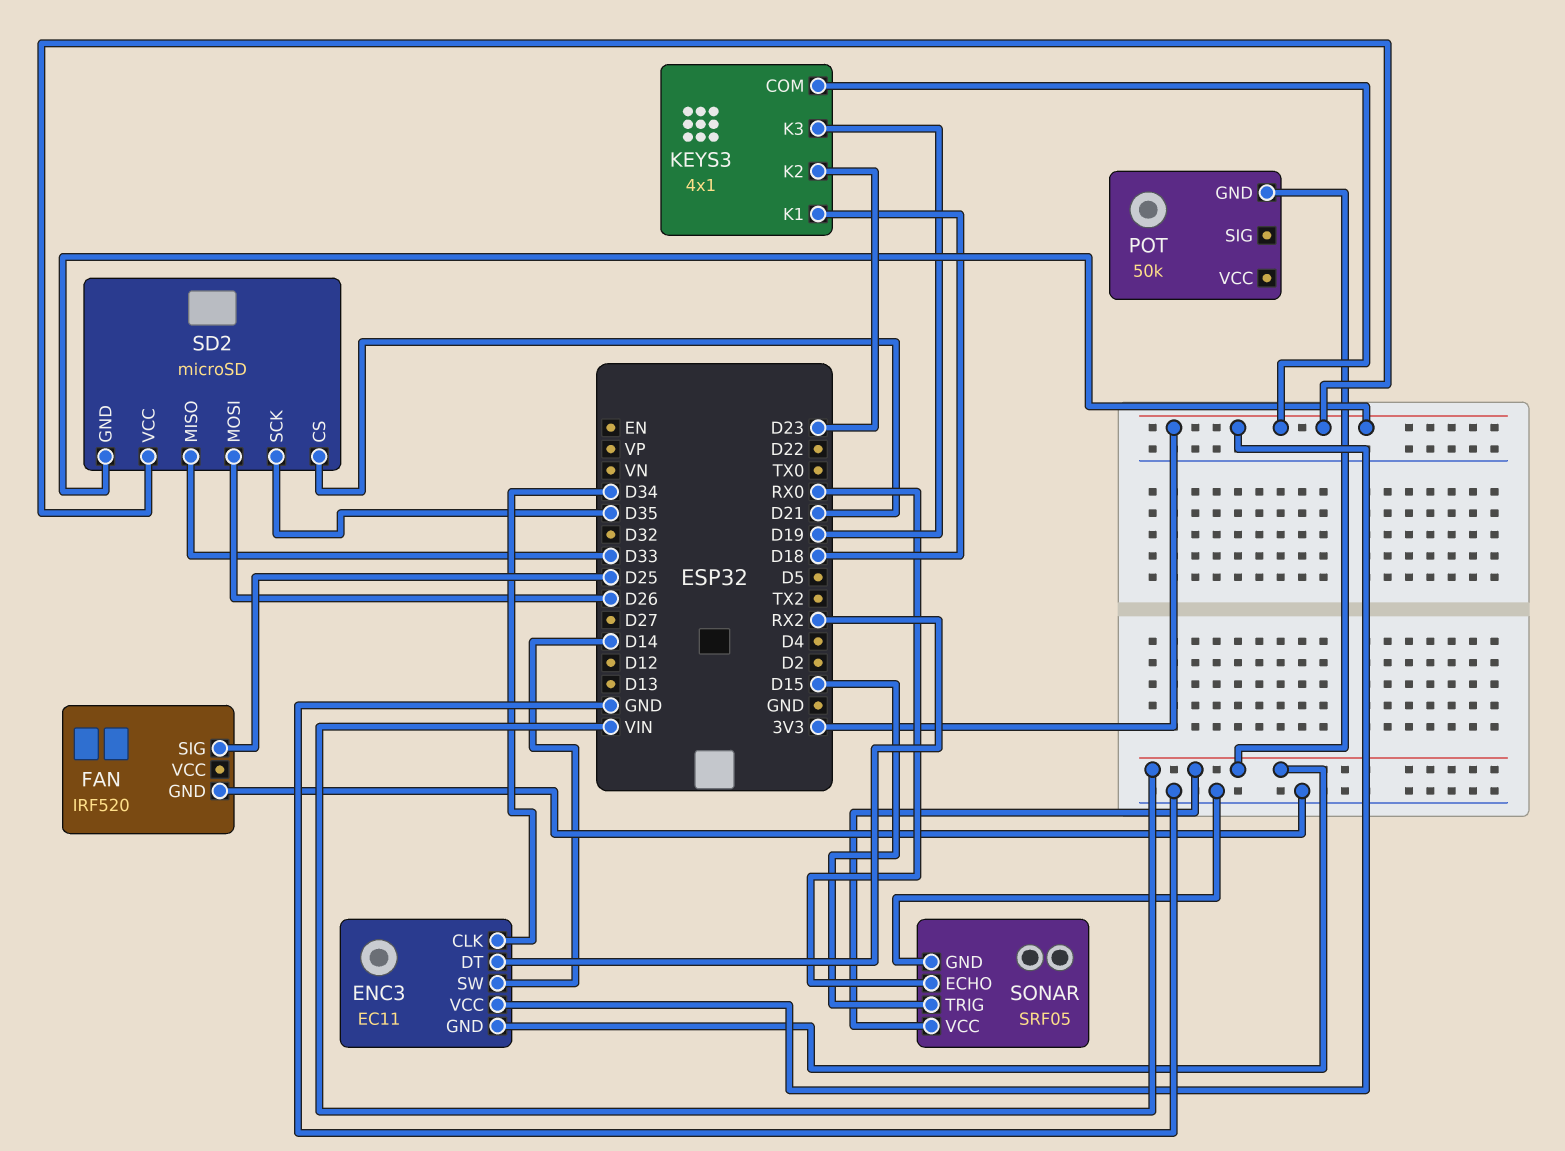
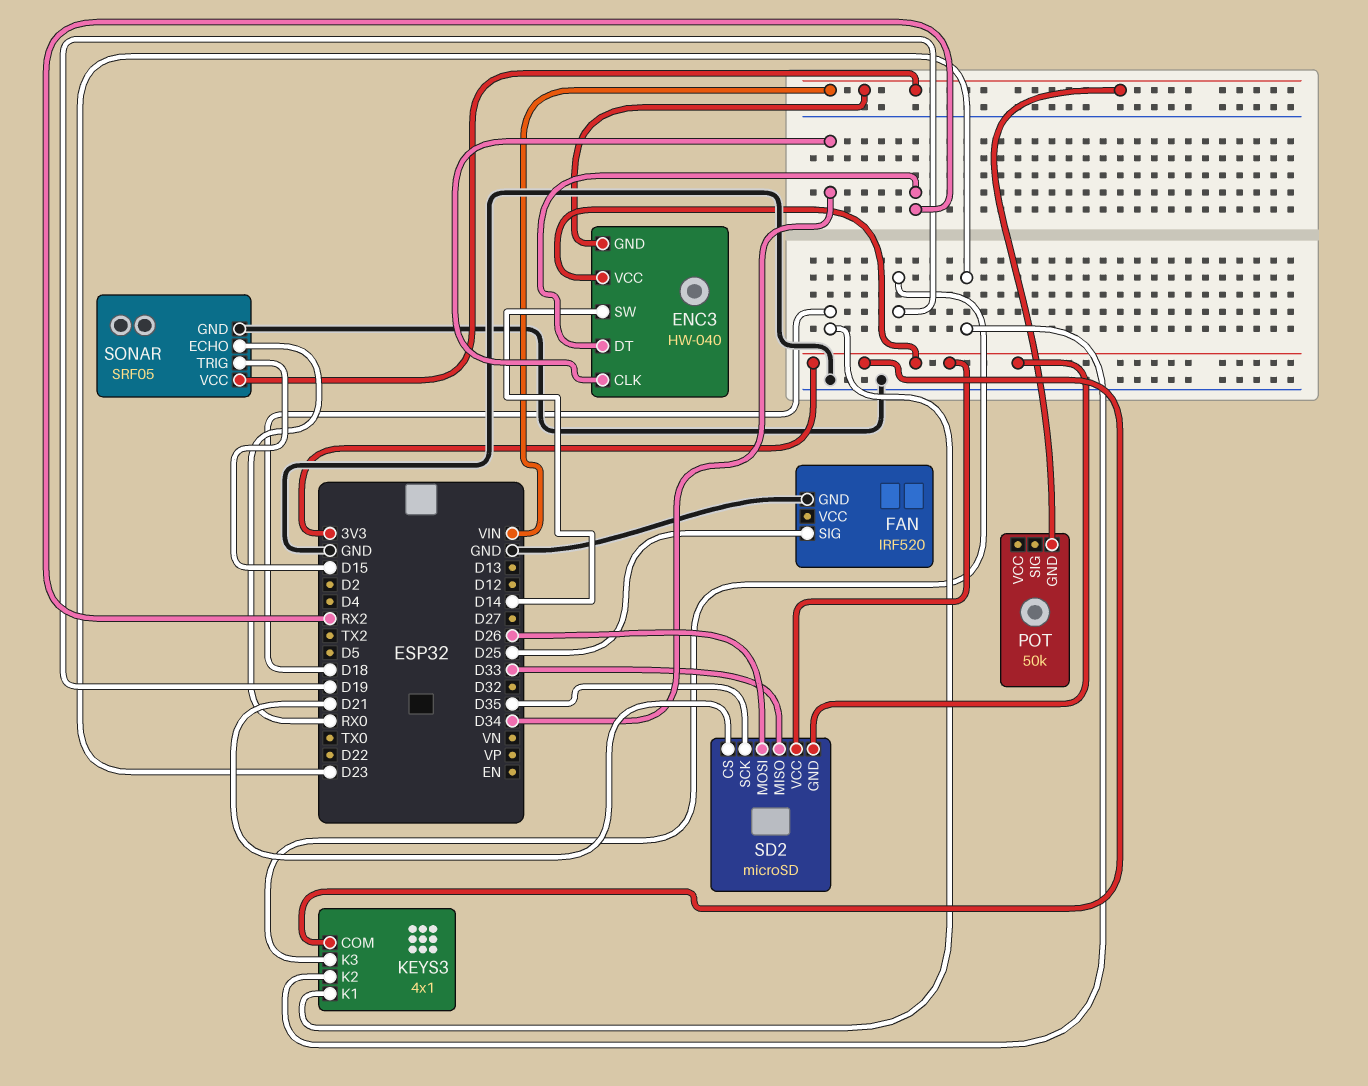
ENC3: EC11 -> HW-040

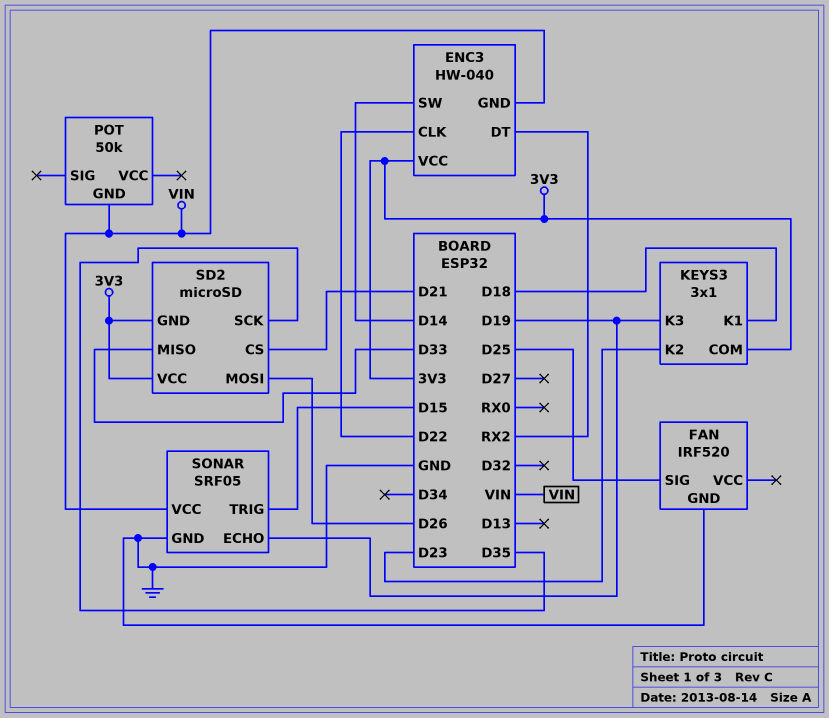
ENC3 pin CLK: D34 -> D22
KEYS3: 4x1 -> 3x1
SONAR pin ECHO: RX0 -> D19

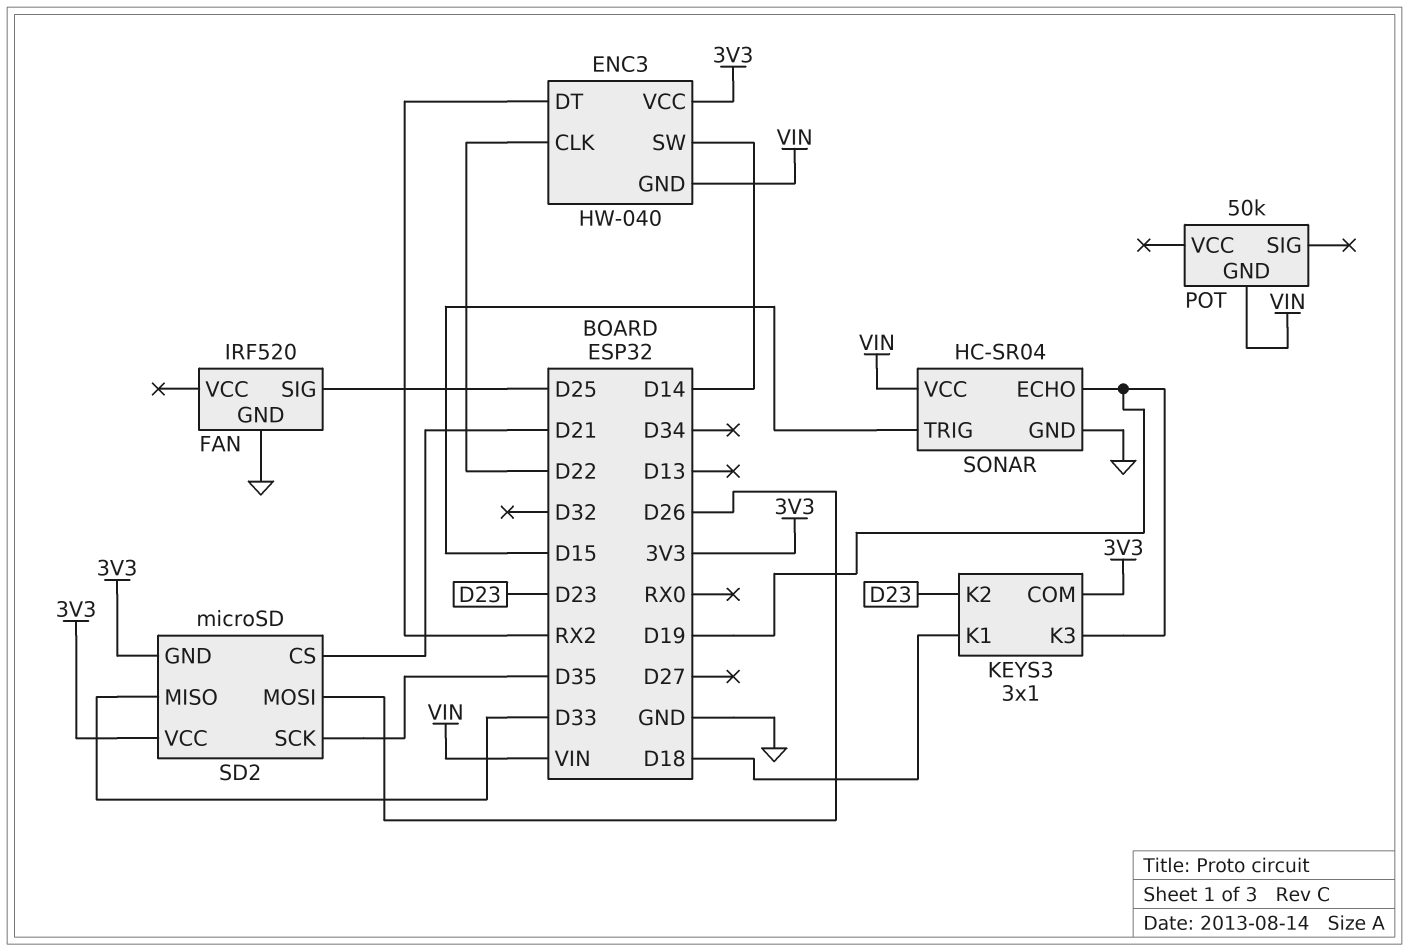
SONAR: SRF05 -> HC-SR04

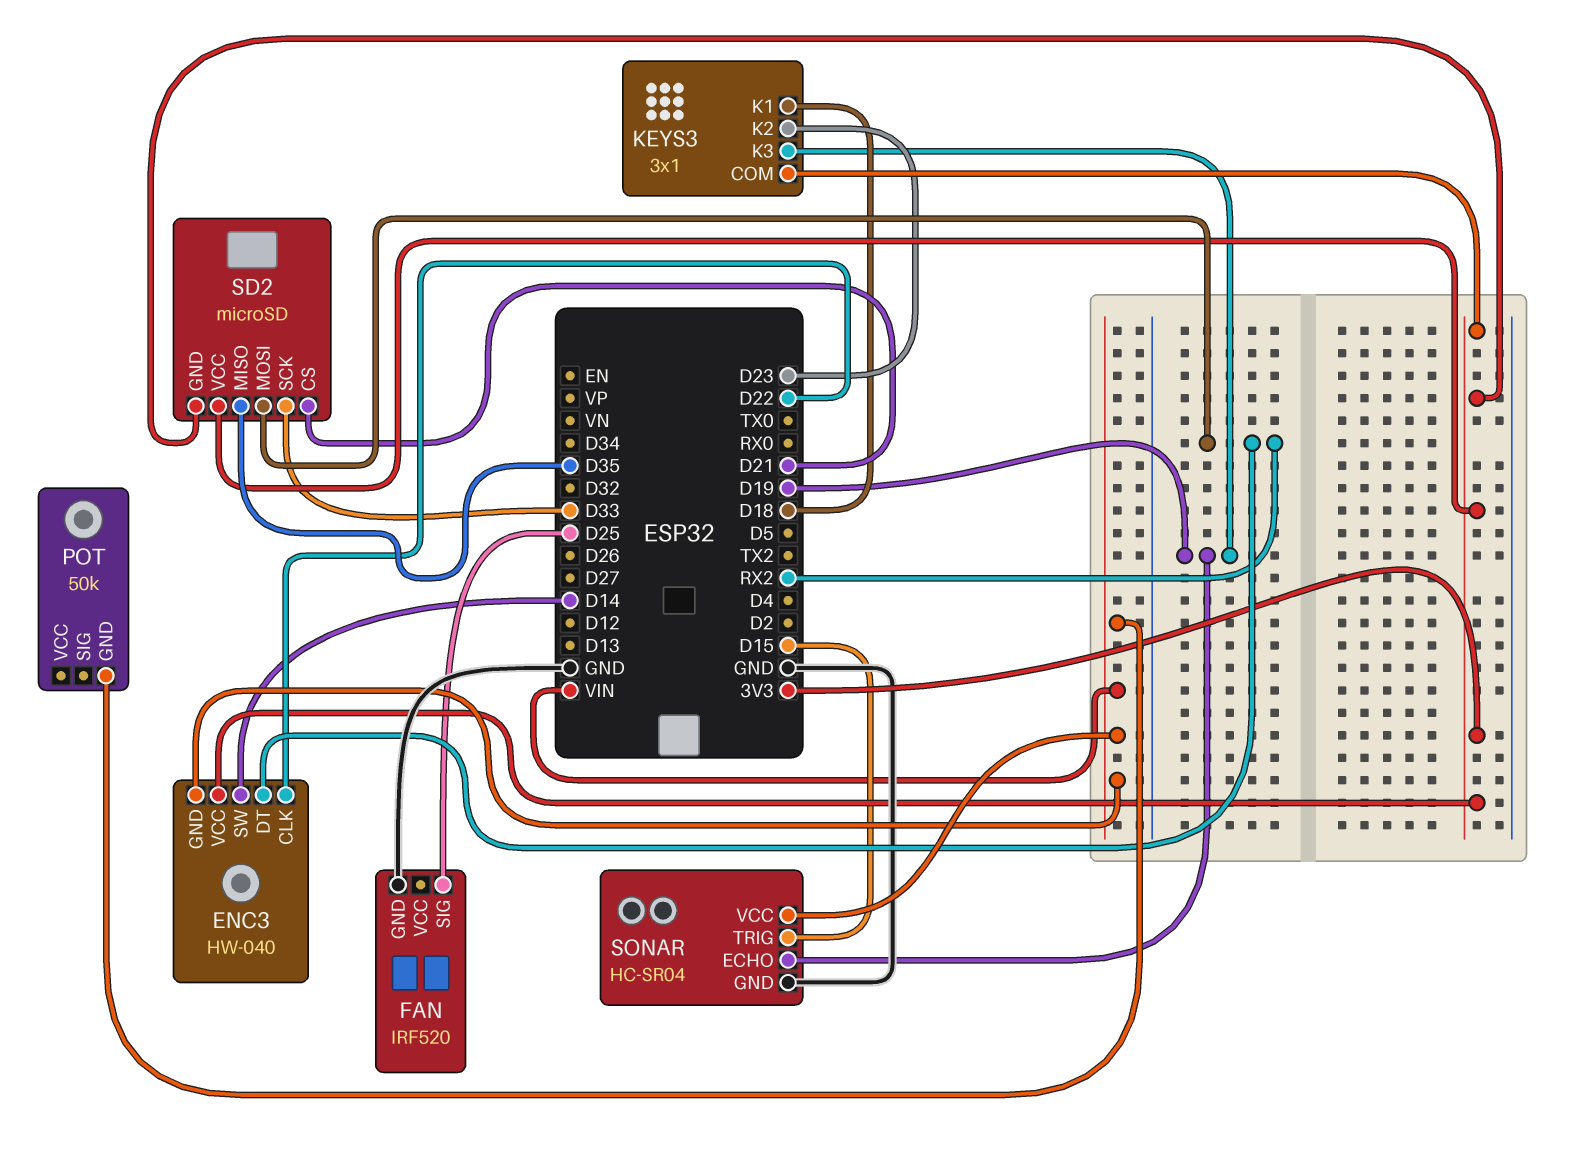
SD2 pin MISO: D33 -> D35
SD2 pin MOSI: D26 -> RX2
SD2 pin SCK: D35 -> D33

